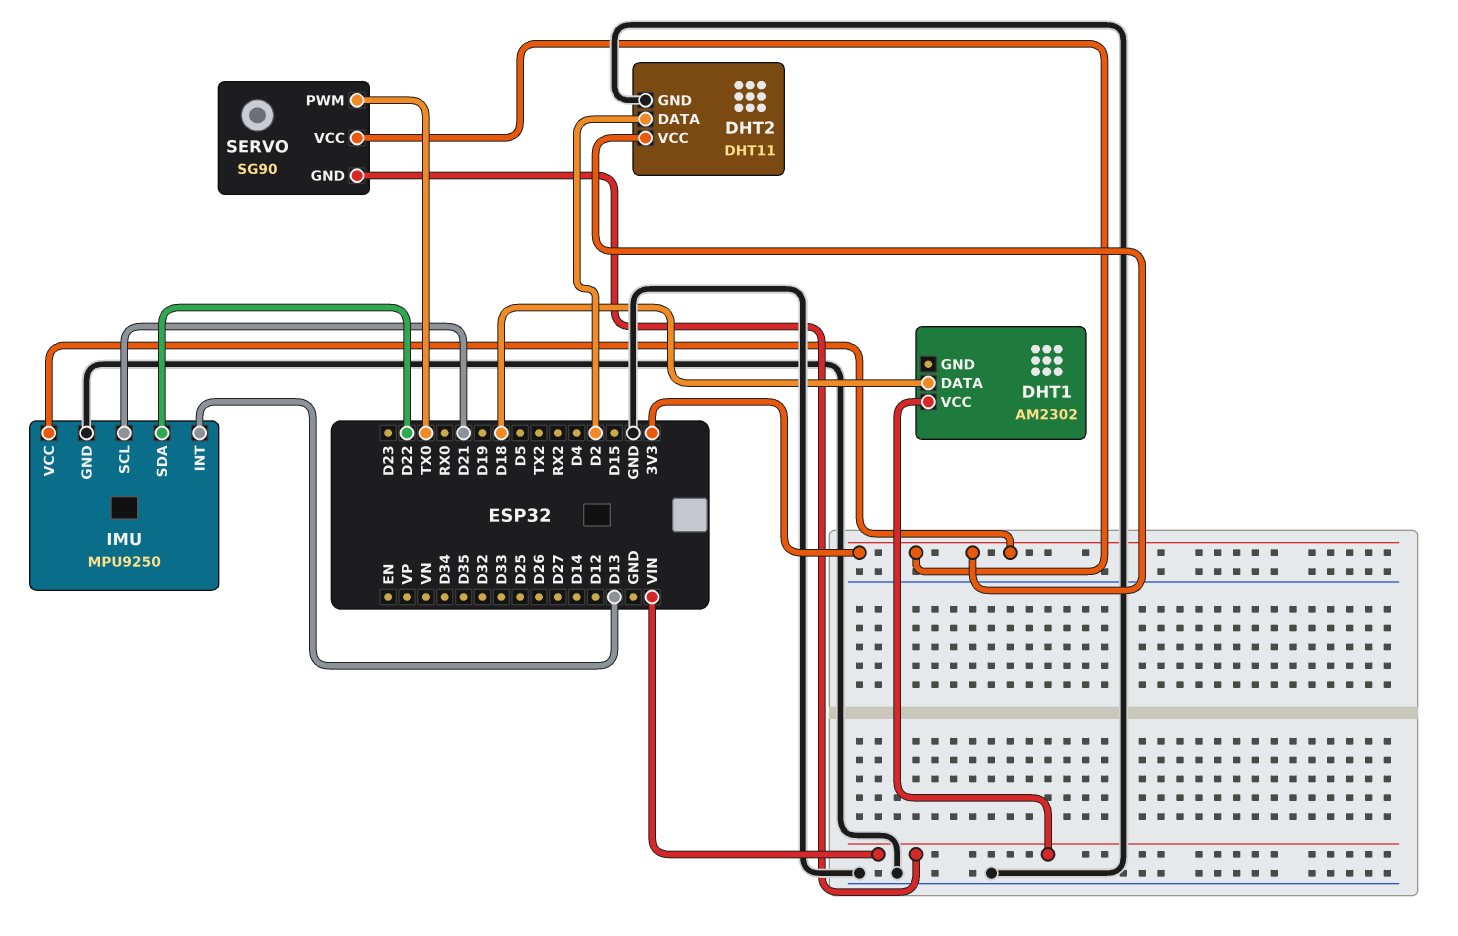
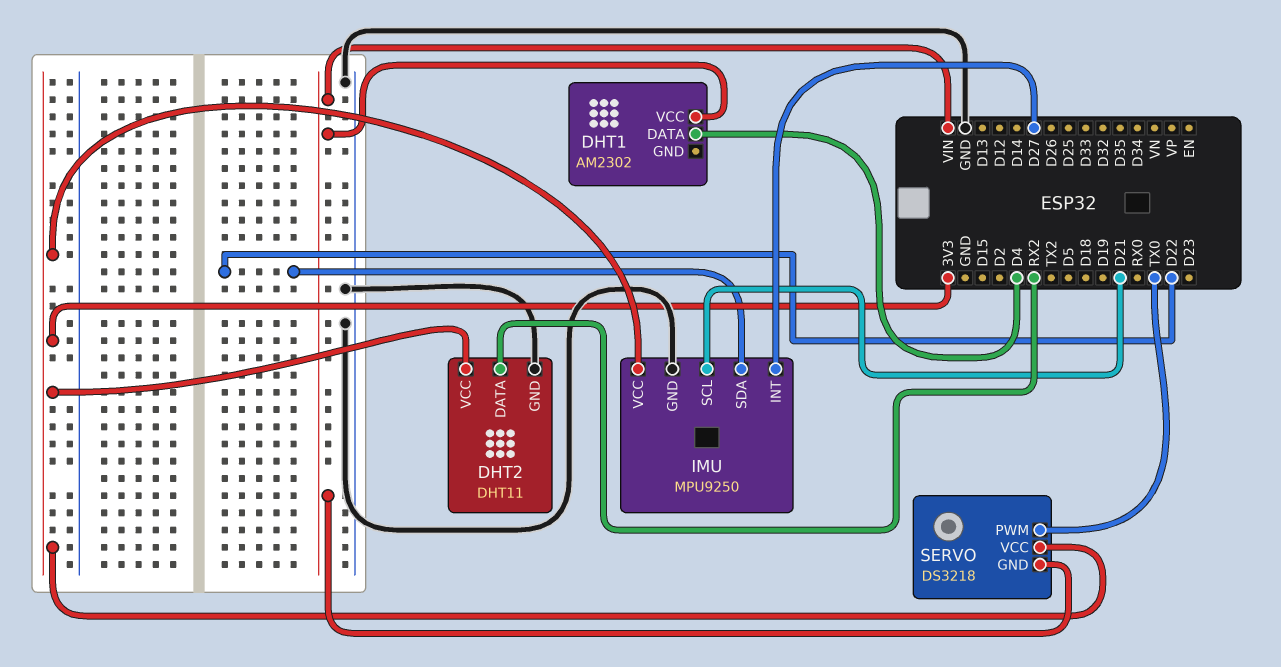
DHT1 pin DATA: D18 -> D4
DHT2 pin DATA: D2 -> RX2
IMU pin INT: D13 -> D27
SERVO: SG90 -> DS3218

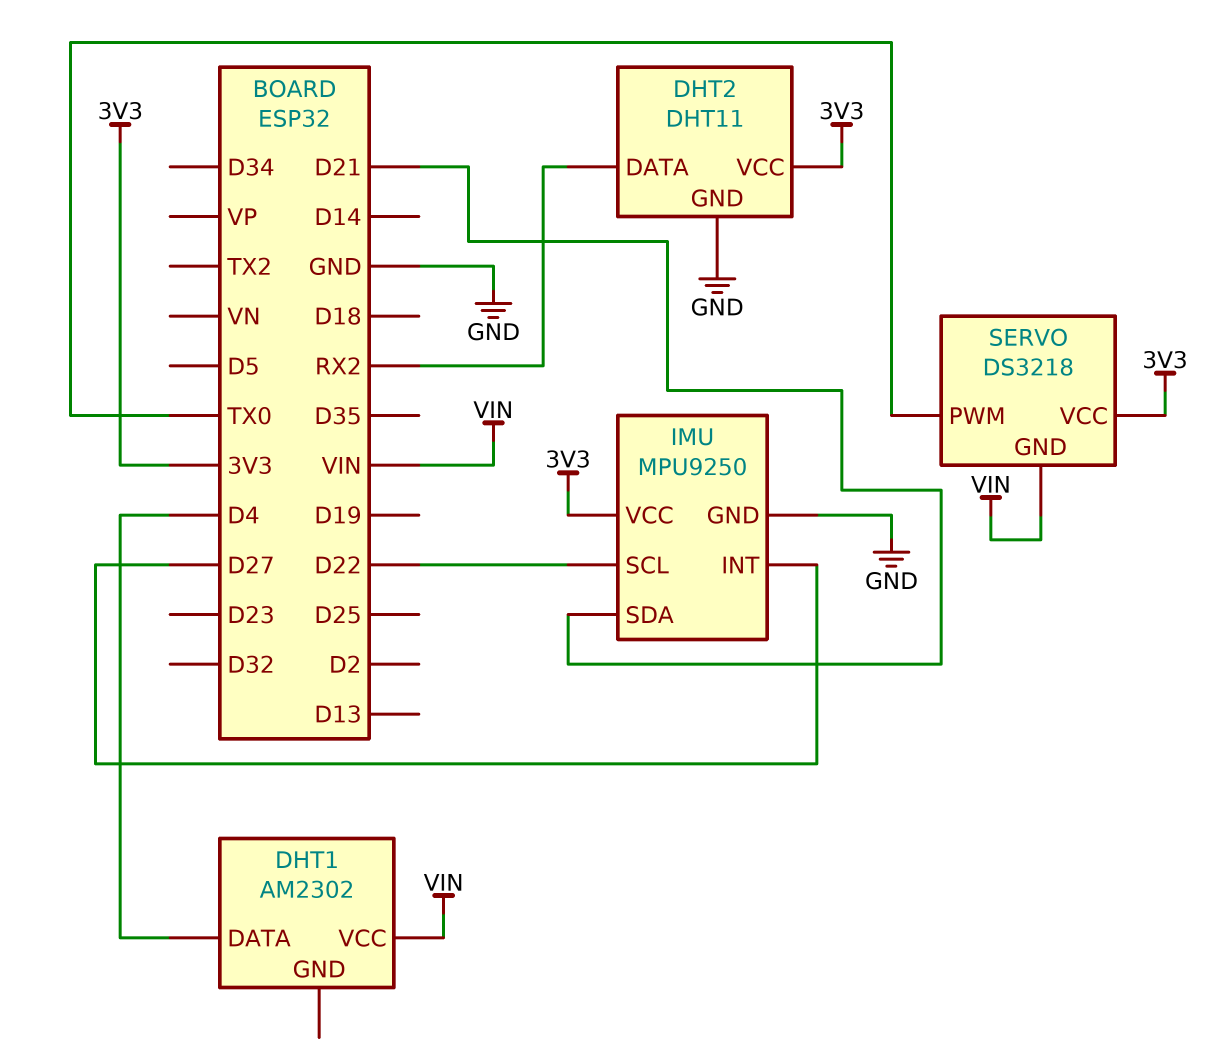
IMU pin SCL: D21 -> D22
IMU pin SDA: D22 -> D21

